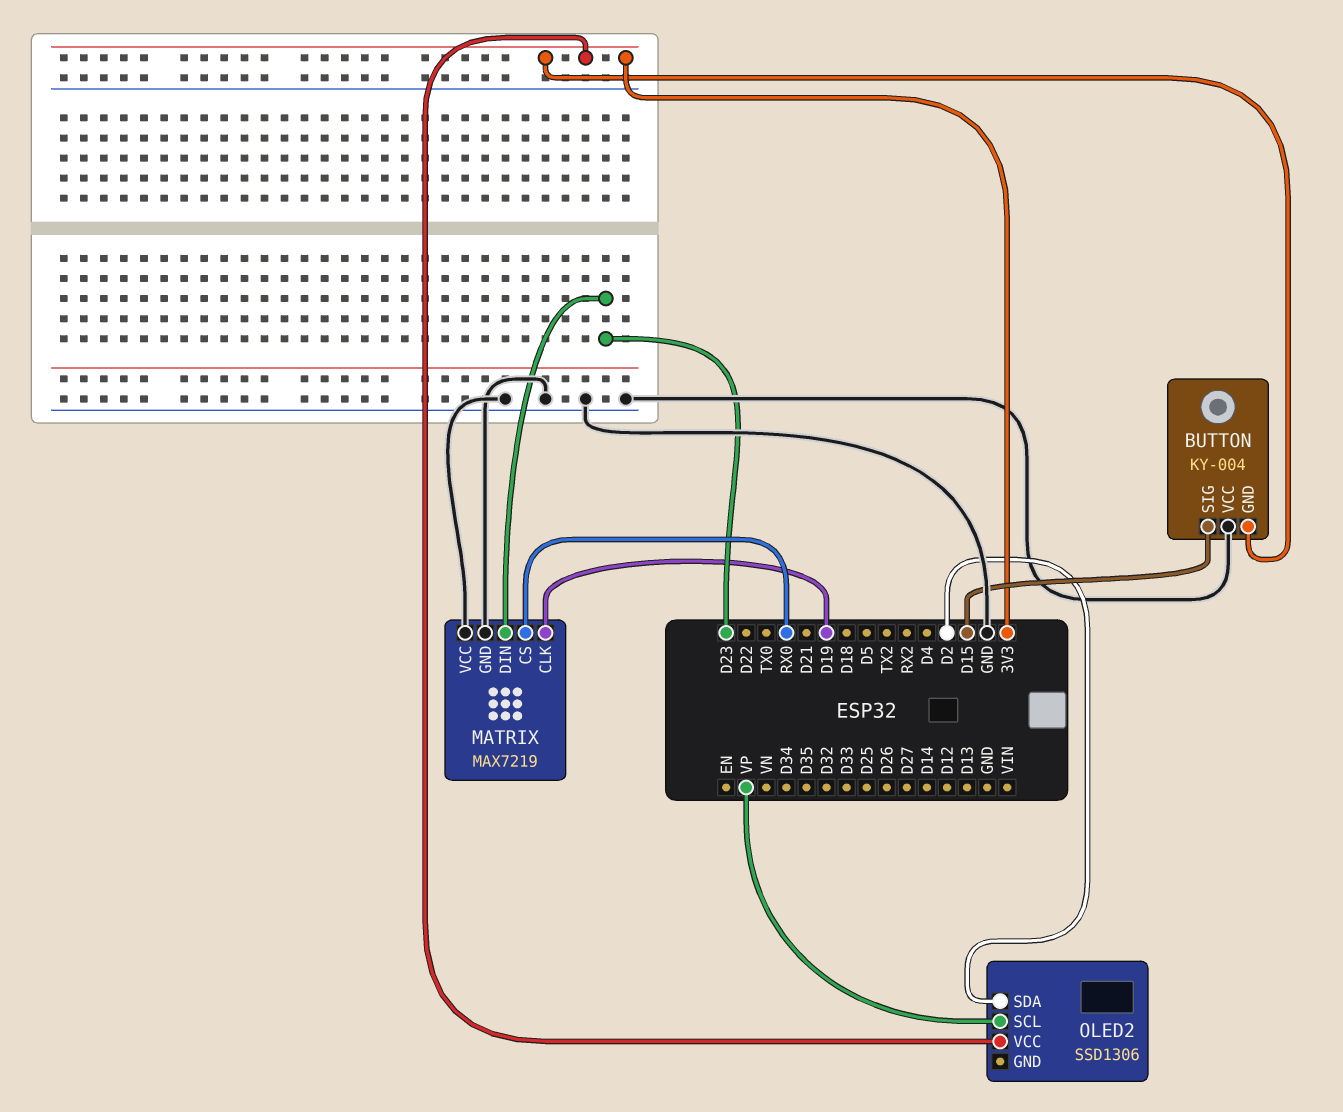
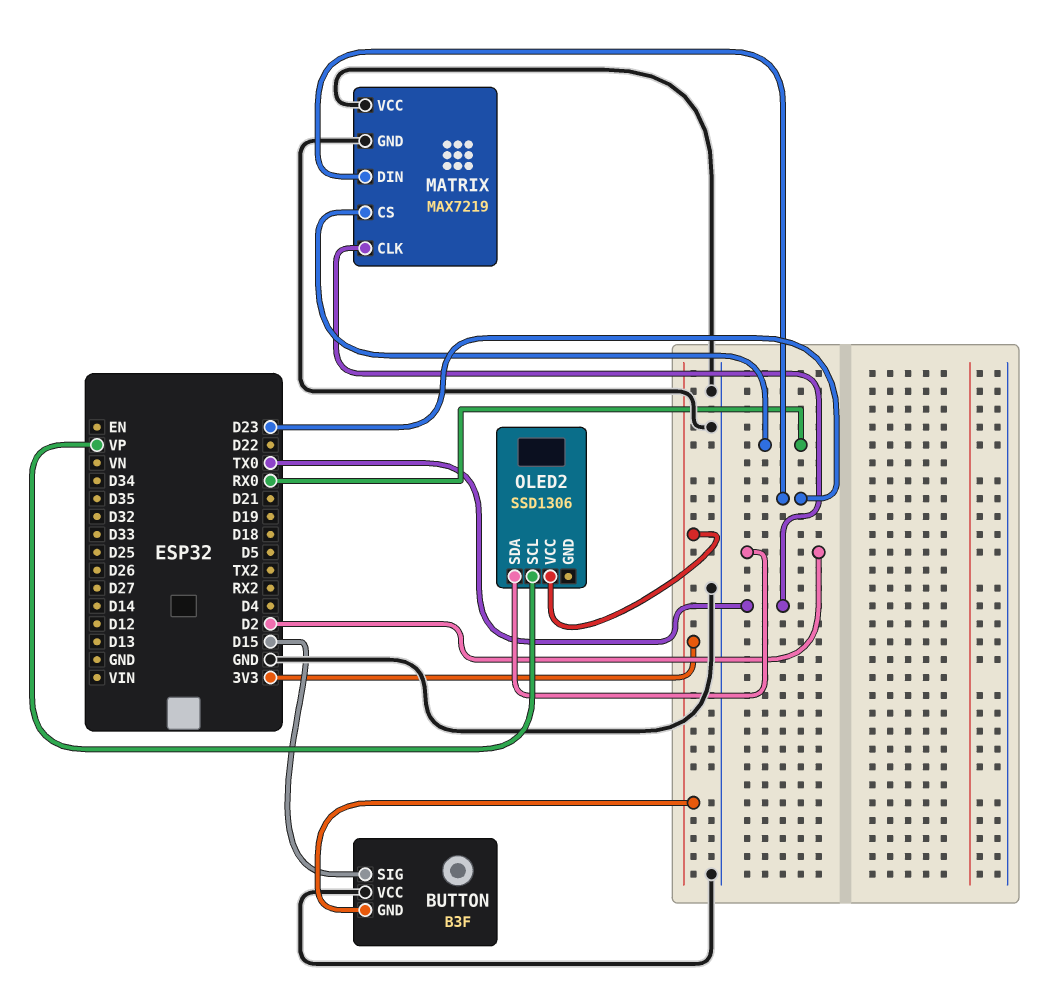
BUTTON: KY-004 -> B3F
MATRIX pin CLK: D19 -> TX0

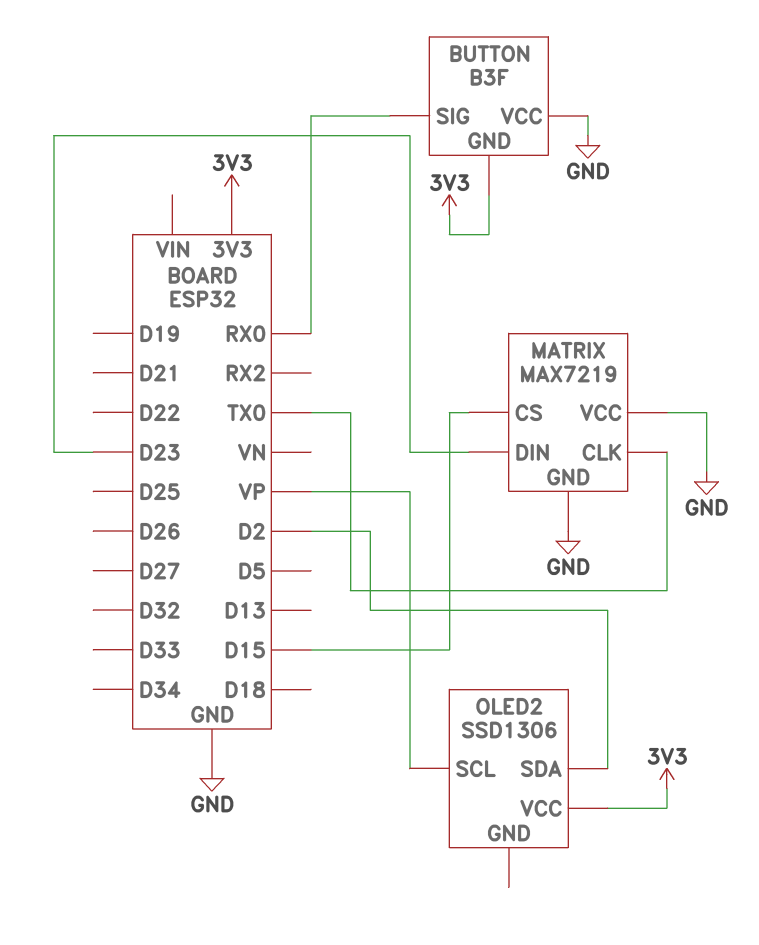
BUTTON pin SIG: D15 -> RX0
MATRIX pin CS: RX0 -> D15

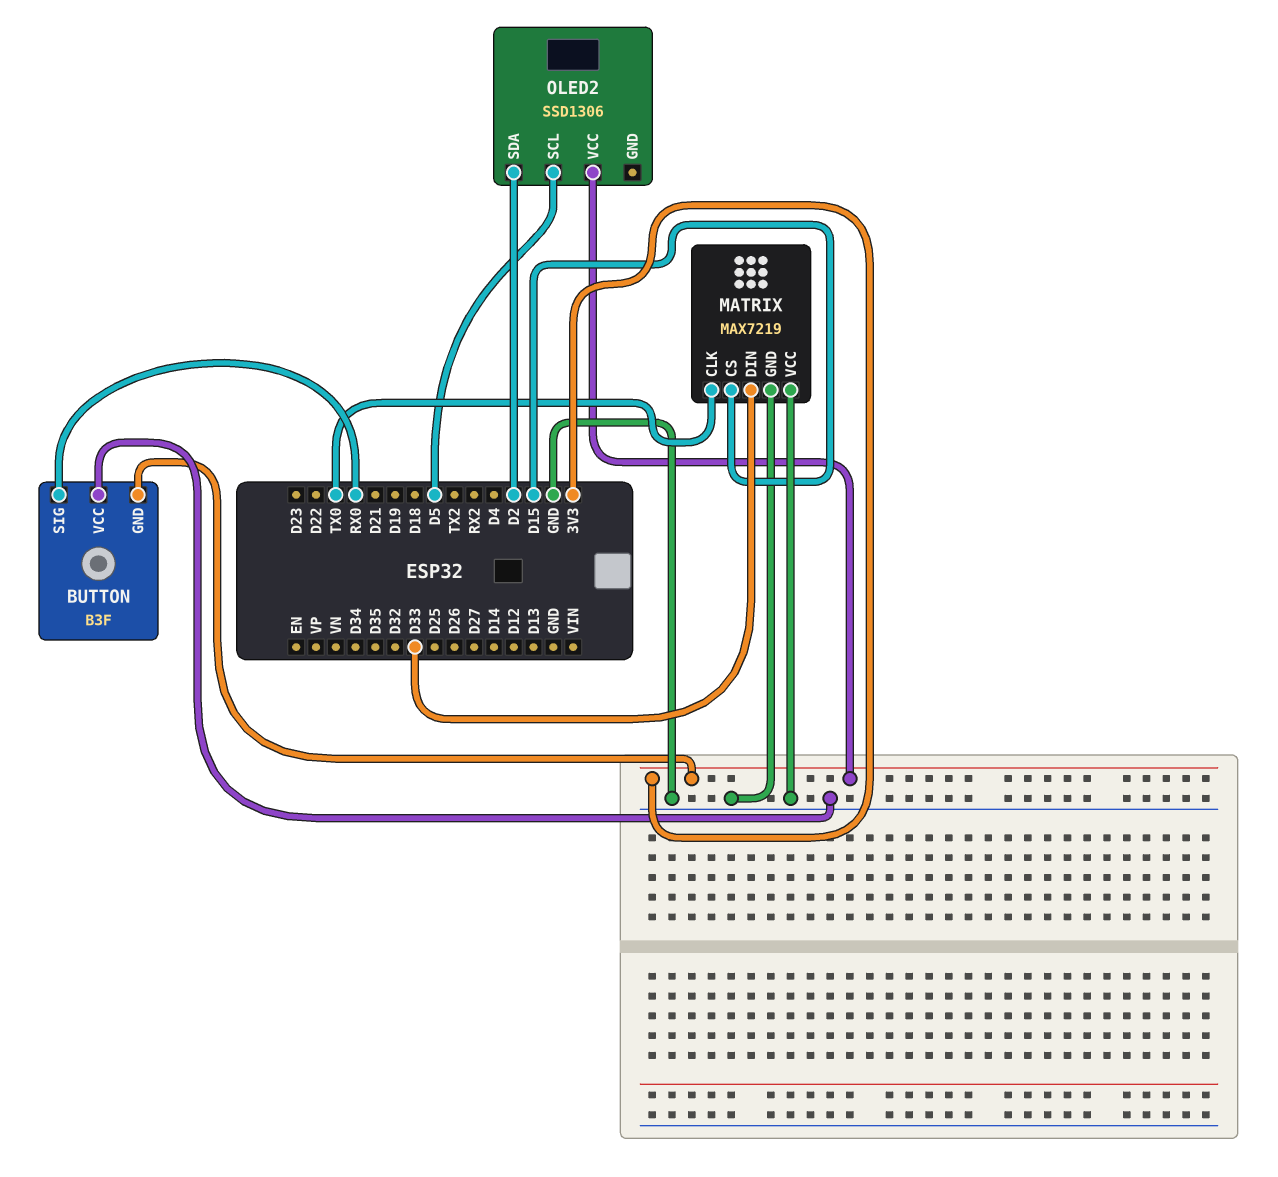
MATRIX pin DIN: D23 -> D33
OLED2 pin SCL: VP -> D5

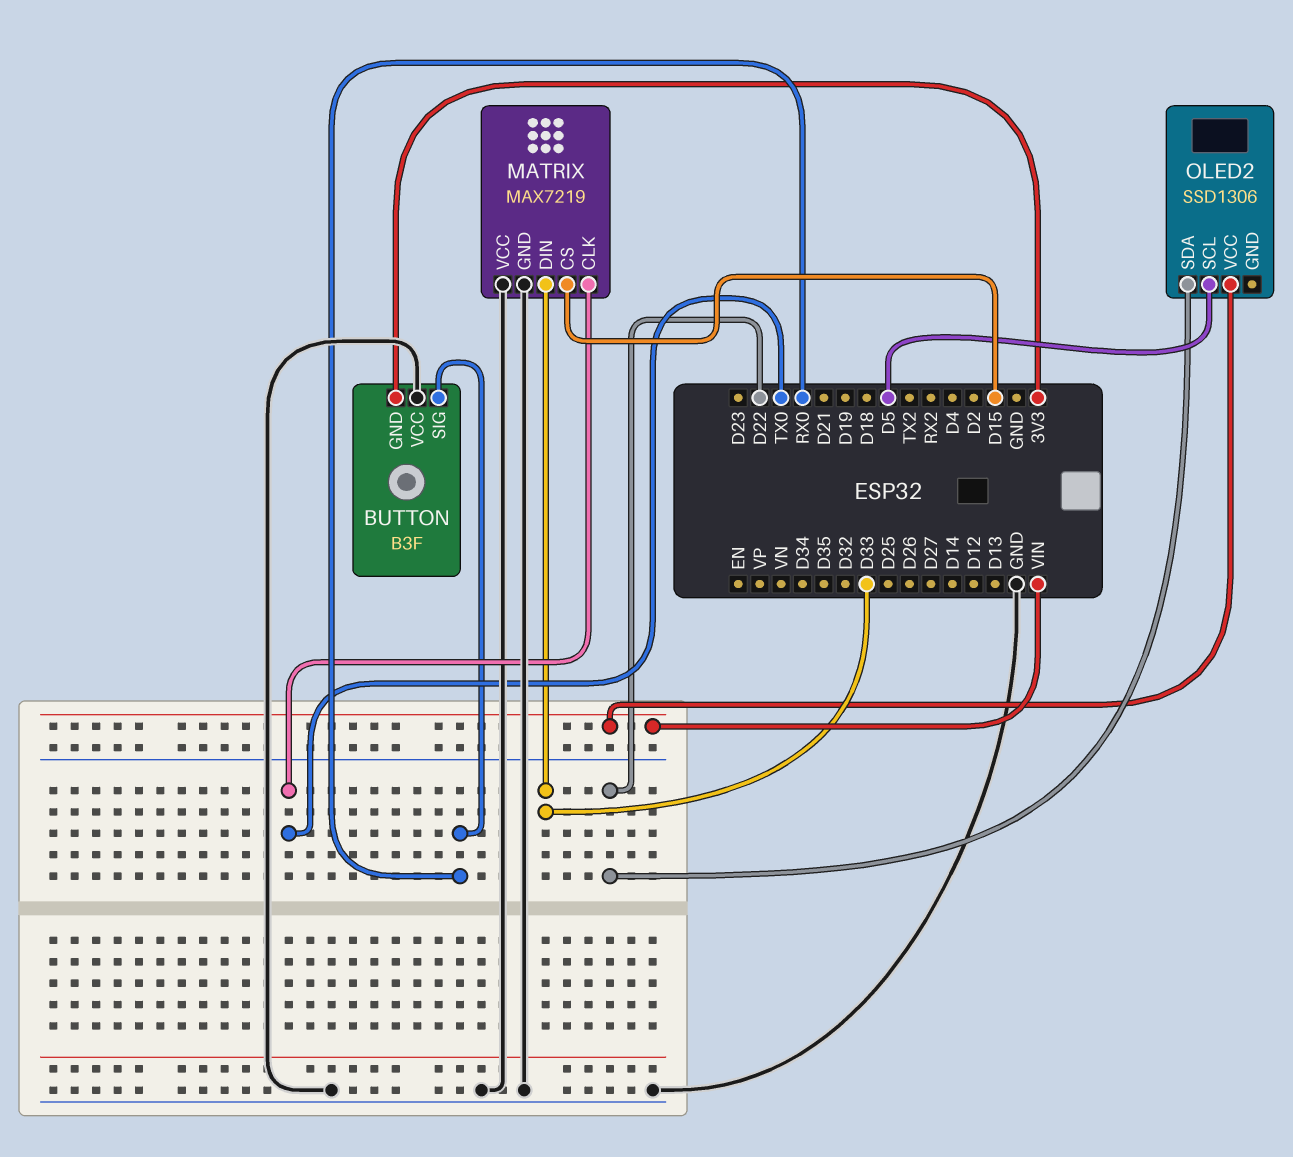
OLED2 pin SDA: D2 -> D22
OLED2 pin VCC: 3V3 -> VIN

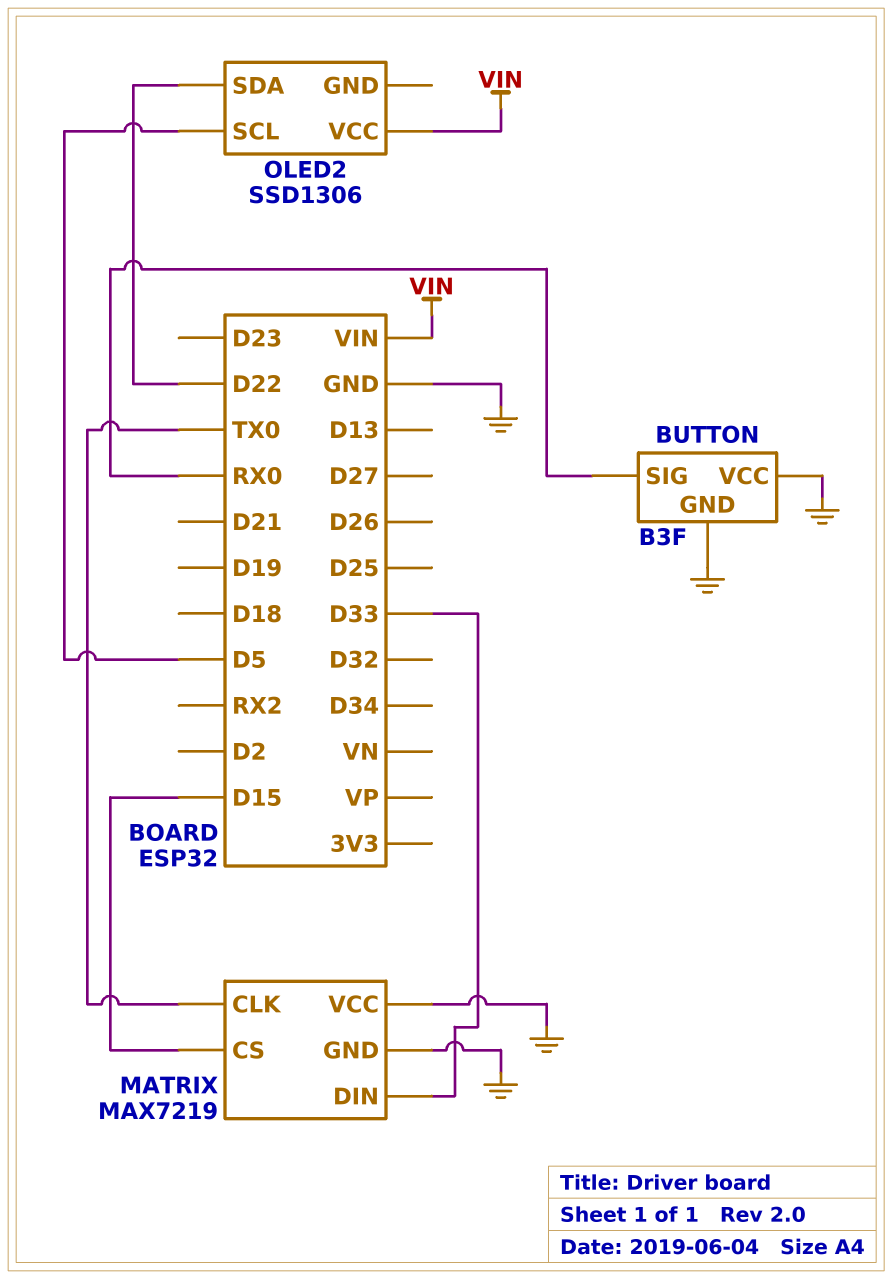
BUTTON pin GND: 3V3 -> GND

